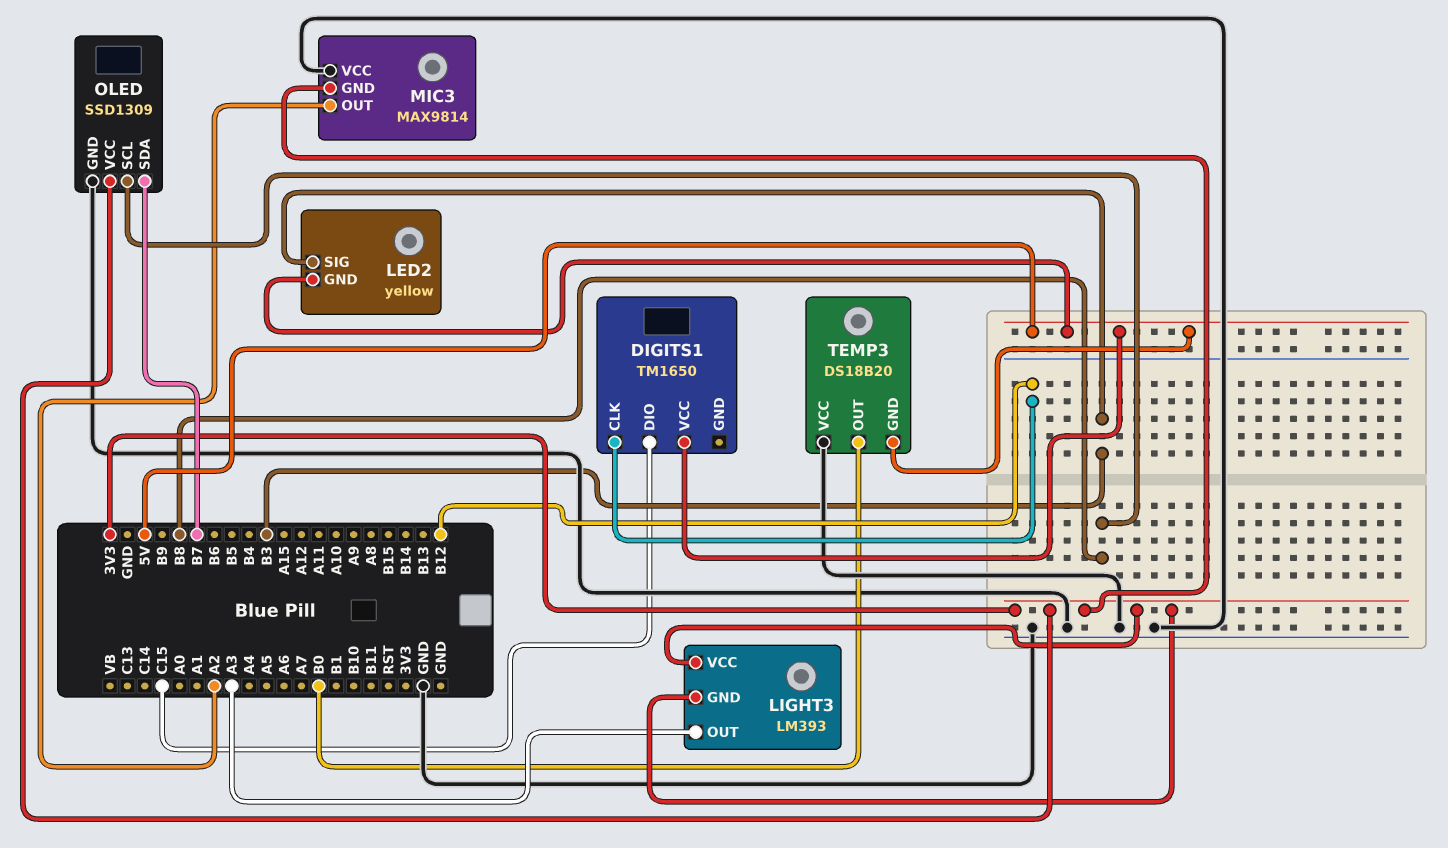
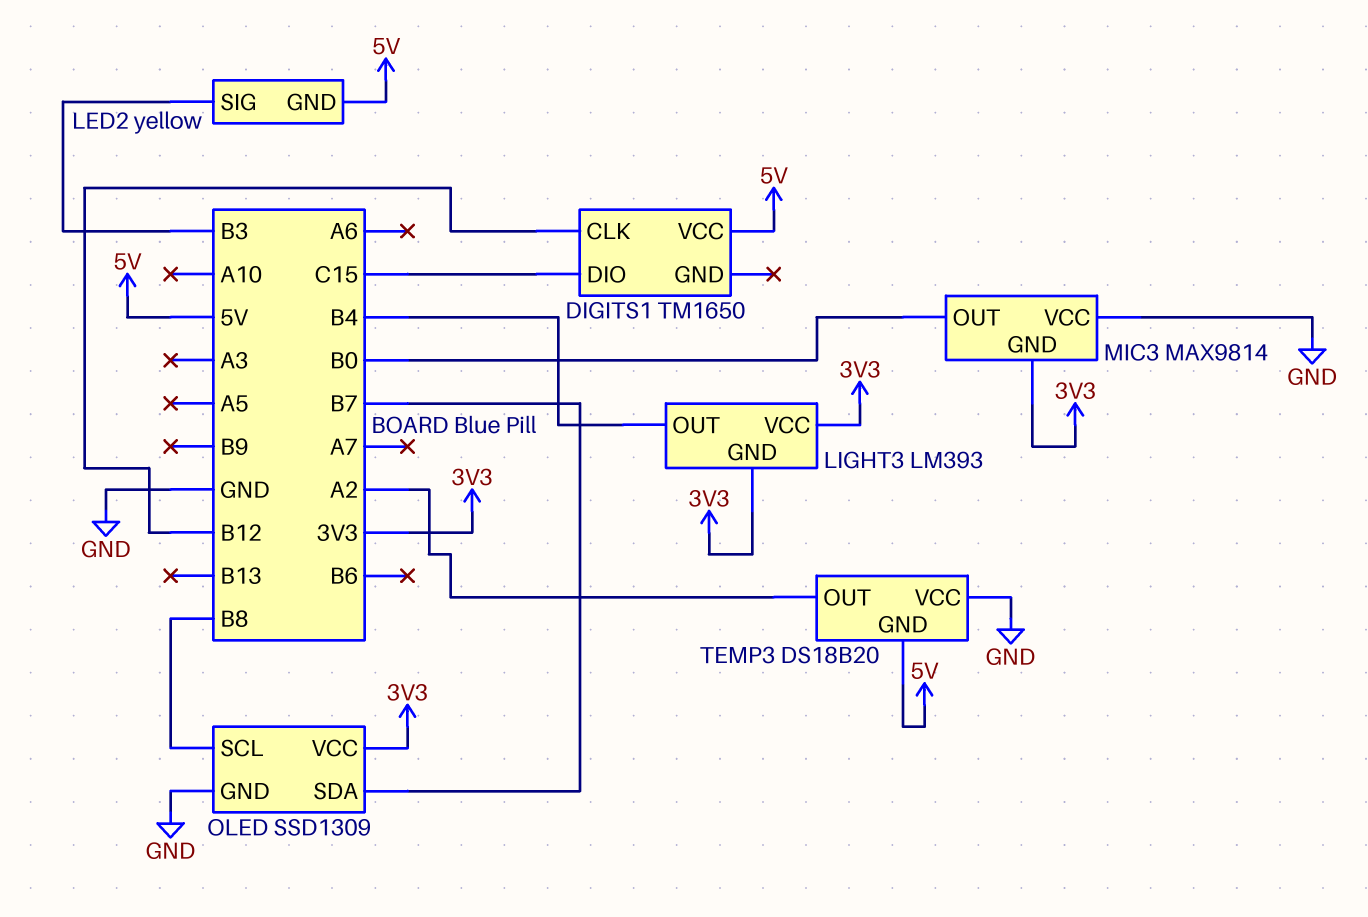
LIGHT3 pin OUT: A3 -> B4
MIC3 pin OUT: A2 -> B0
TEMP3 pin OUT: B0 -> A2

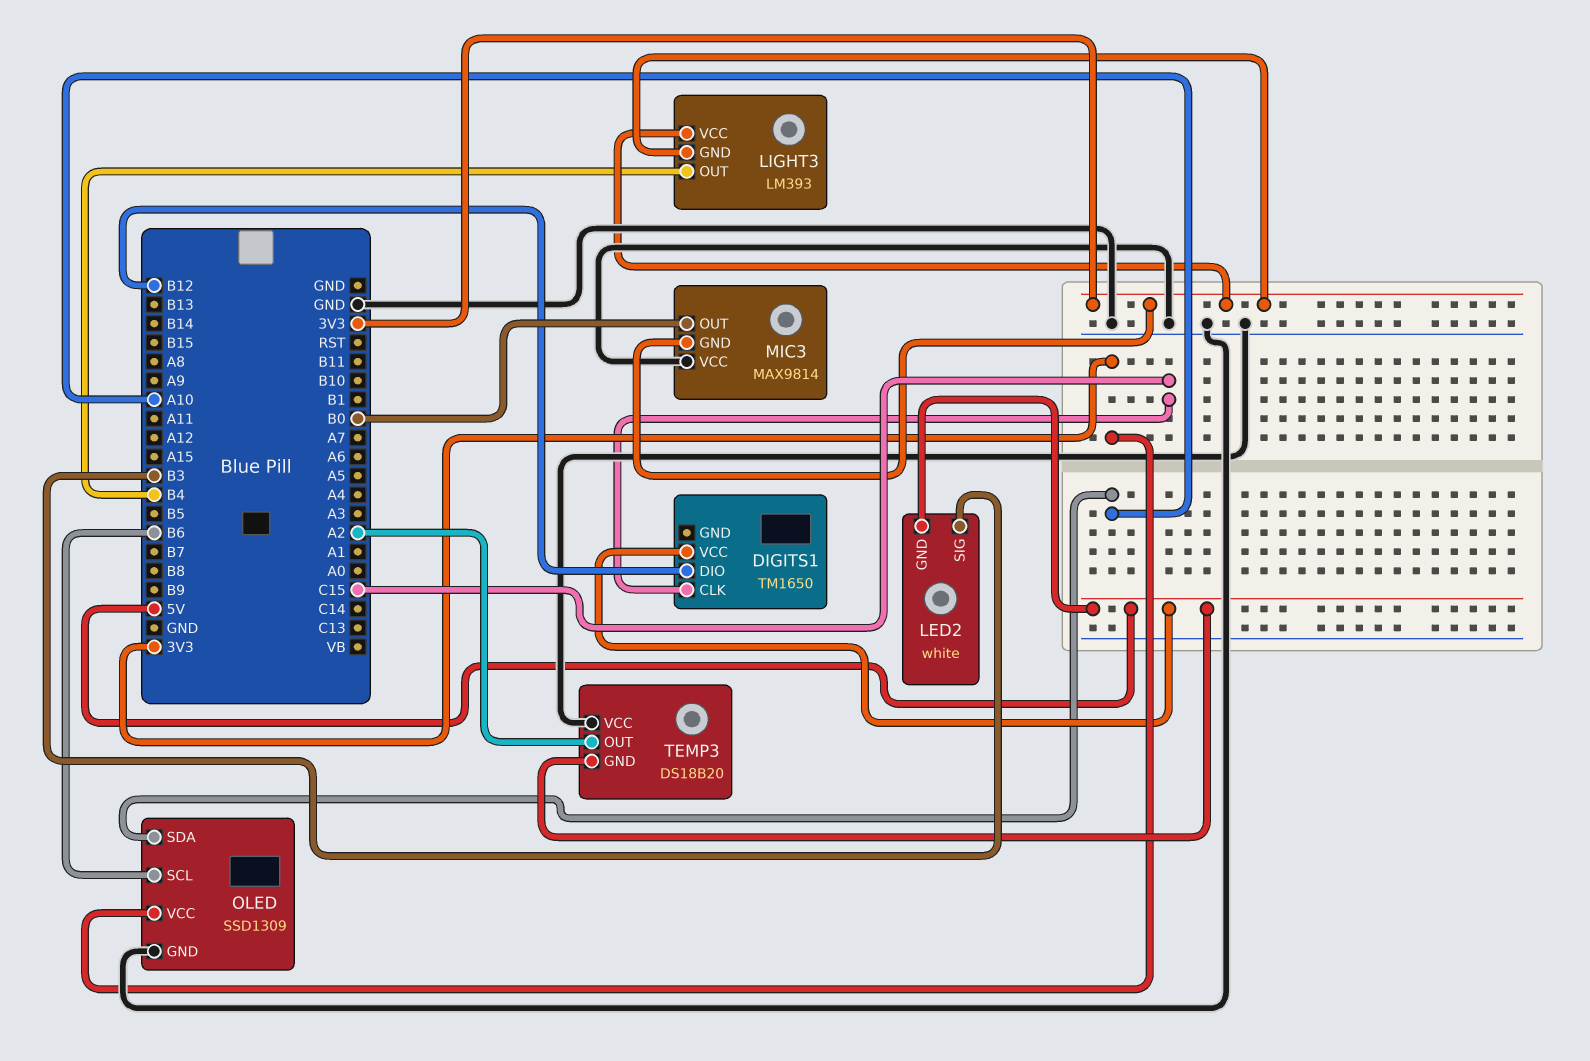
DIGITS1 pin CLK: B12 -> C15
DIGITS1 pin DIO: C15 -> B12
LED2: yellow -> white
OLED pin SCL: B8 -> B6
OLED pin SDA: B7 -> A10

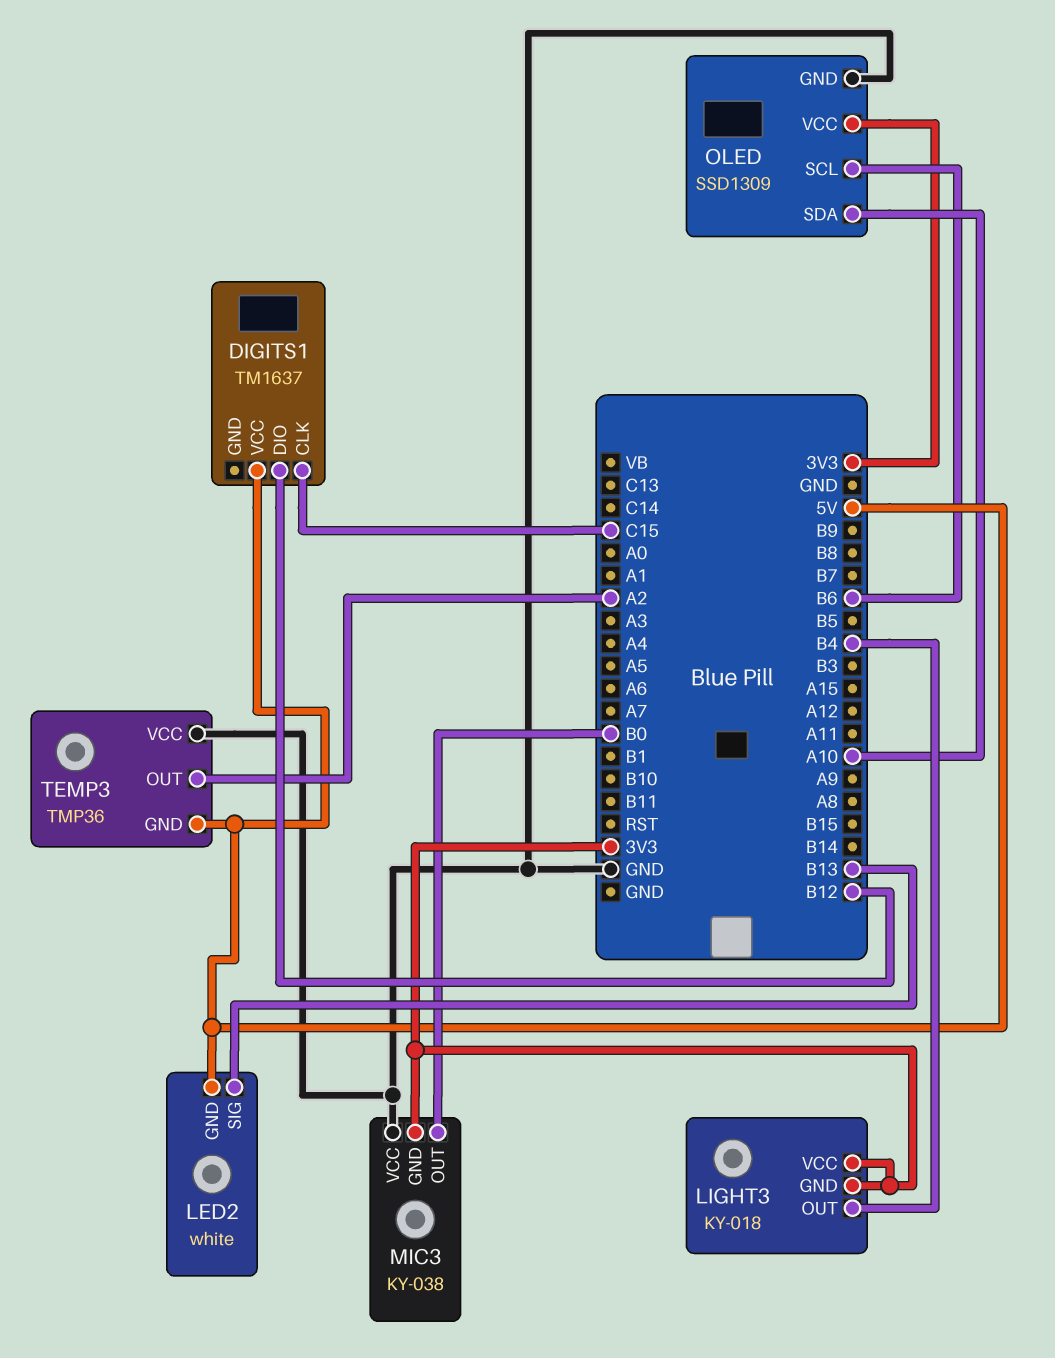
DIGITS1: TM1650 -> TM1637
LED2 pin SIG: B3 -> B13
LIGHT3: LM393 -> KY-018
MIC3: MAX9814 -> KY-038
TEMP3: DS18B20 -> TMP36

